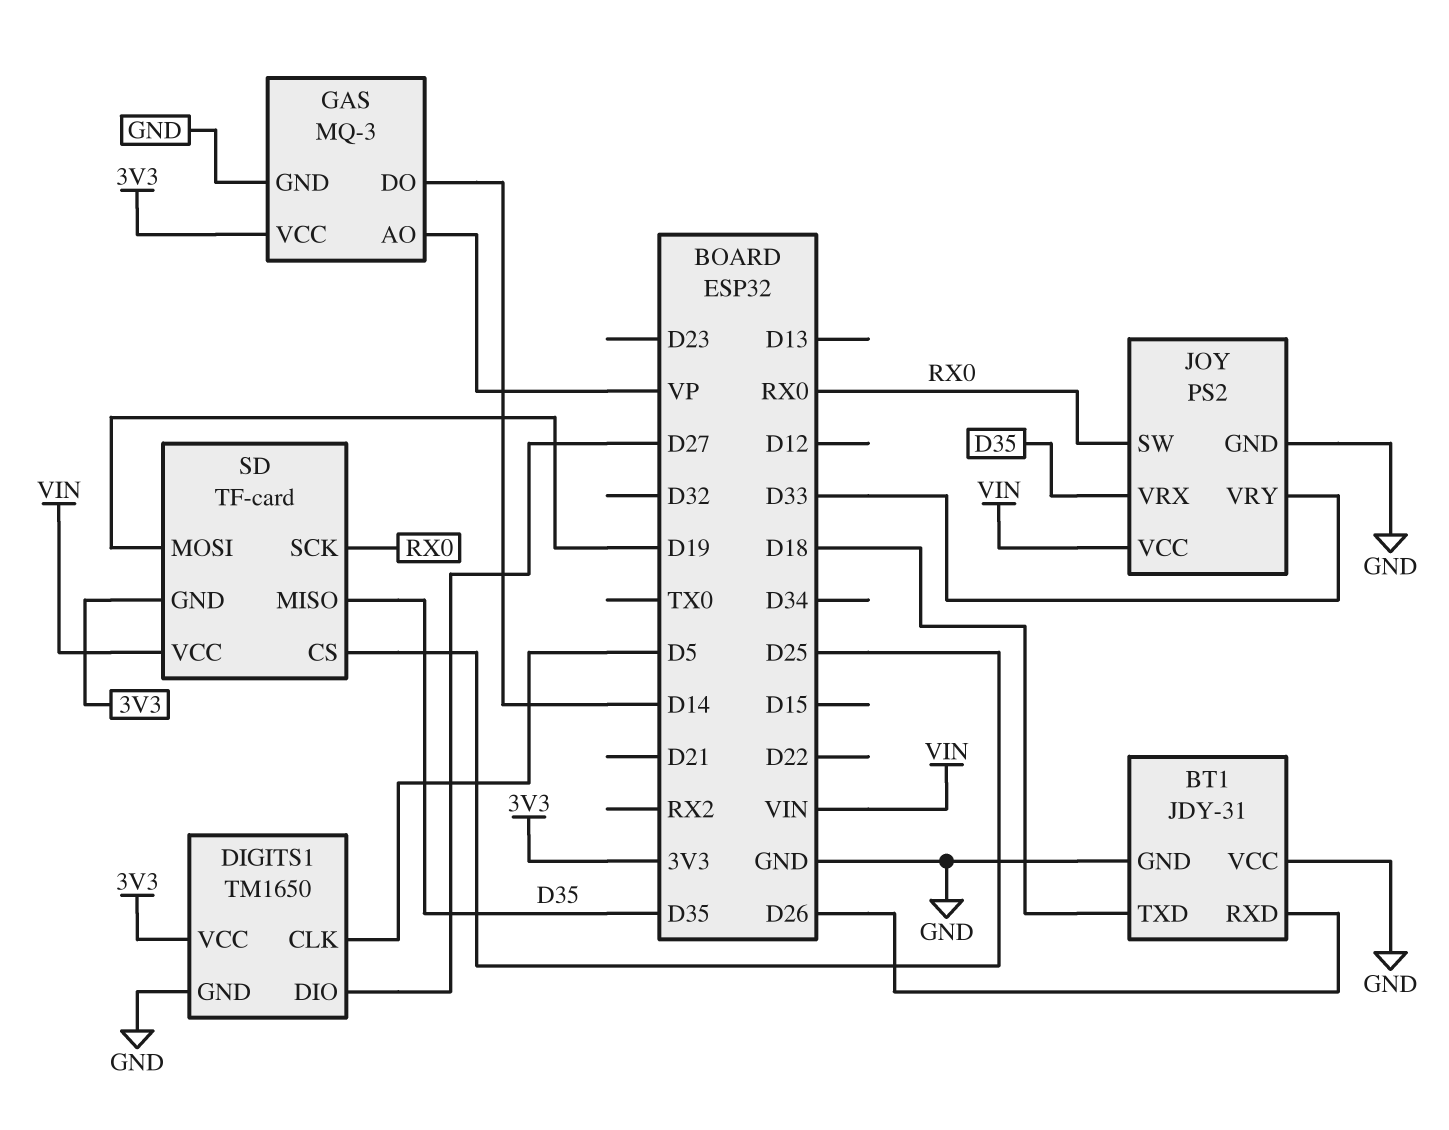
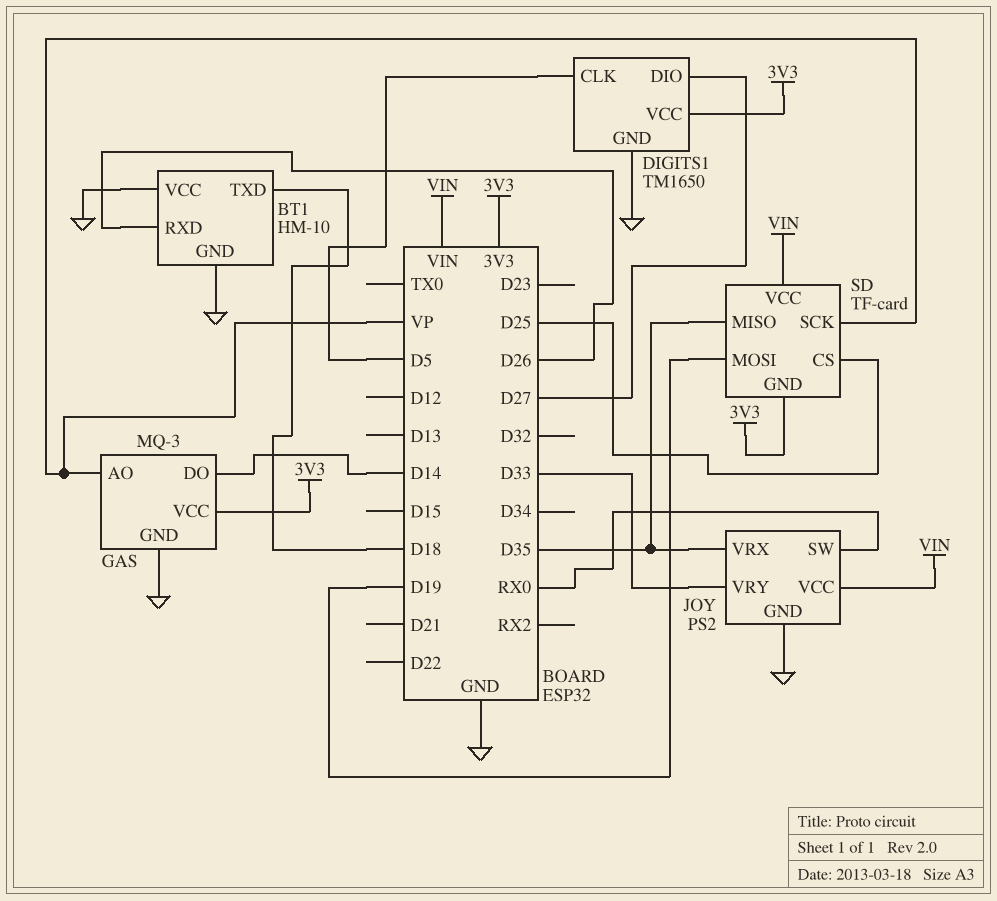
BT1: JDY-31 -> HM-10
SD pin SCK: RX0 -> VP

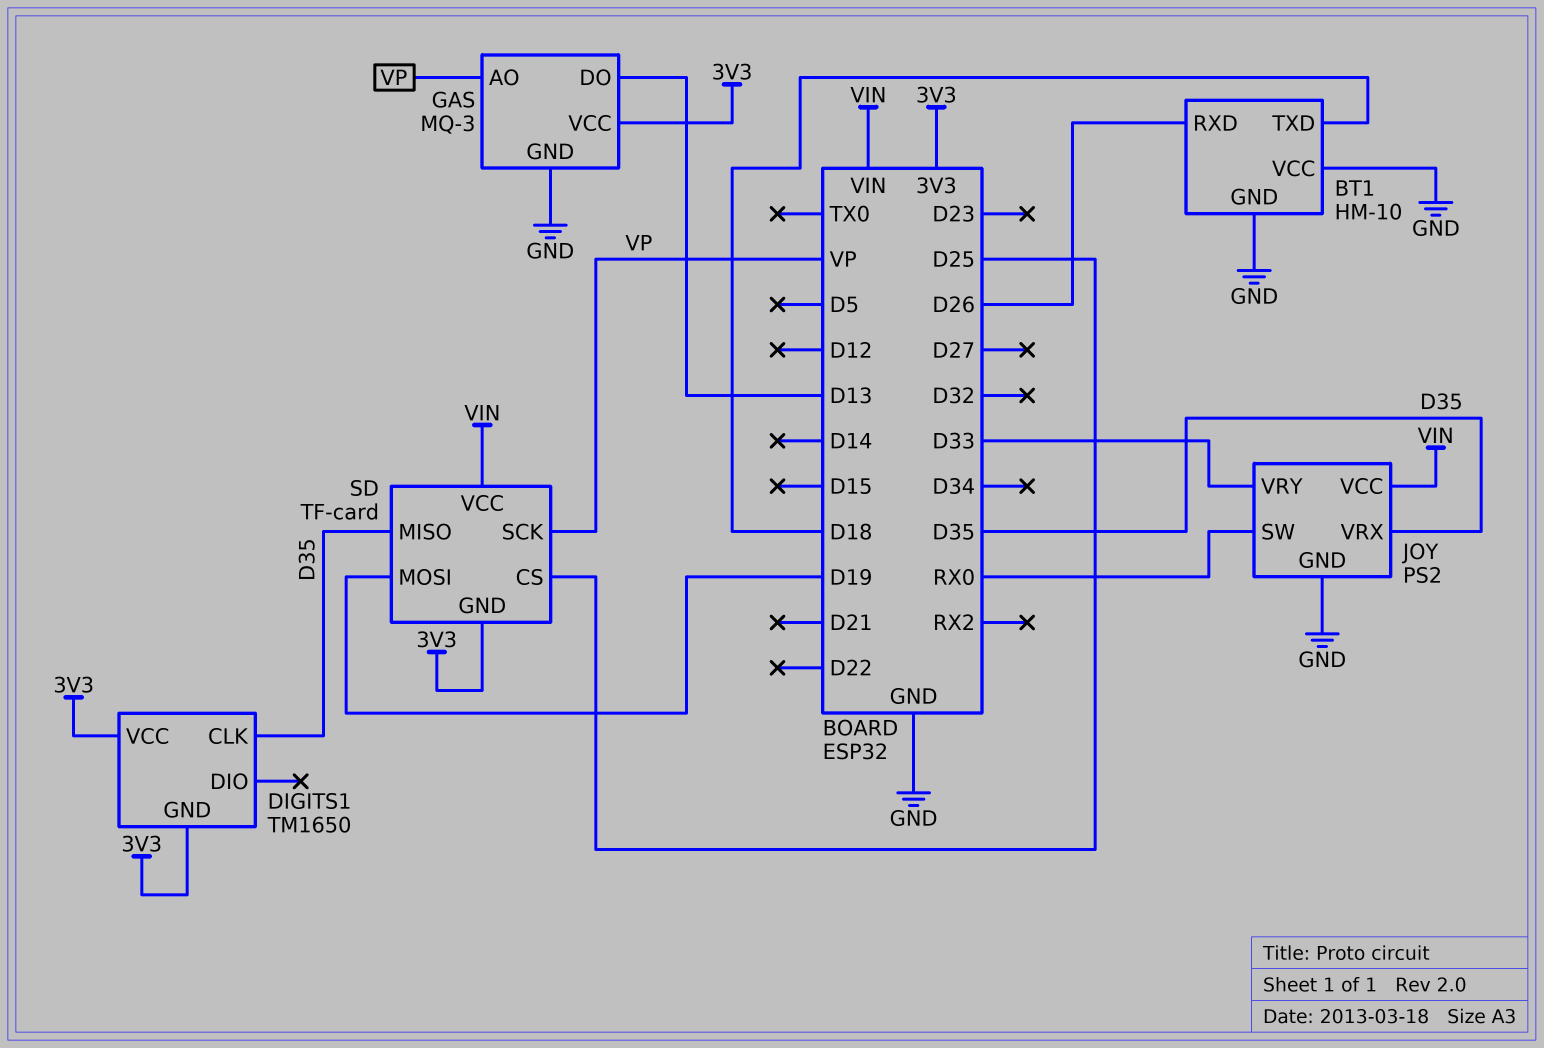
DIGITS1 pin CLK: D5 -> D35
DIGITS1 pin DIO: D27 -> none
DIGITS1 pin GND: GND -> 3V3
GAS pin DO: D14 -> D13

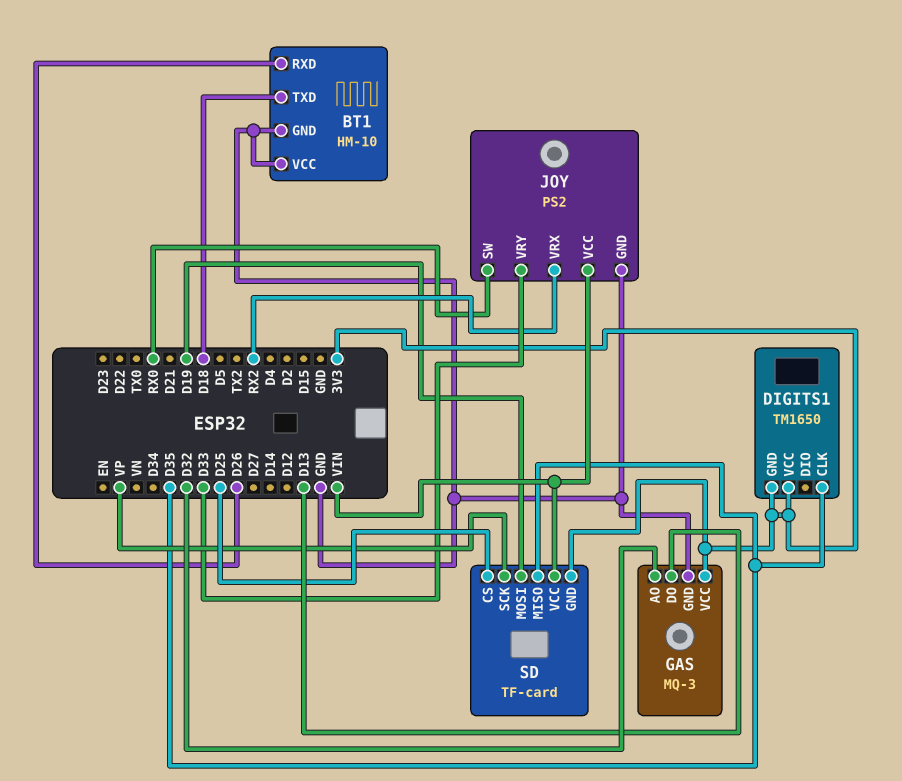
GAS pin AO: VP -> D32
JOY pin VRX: D35 -> RX2

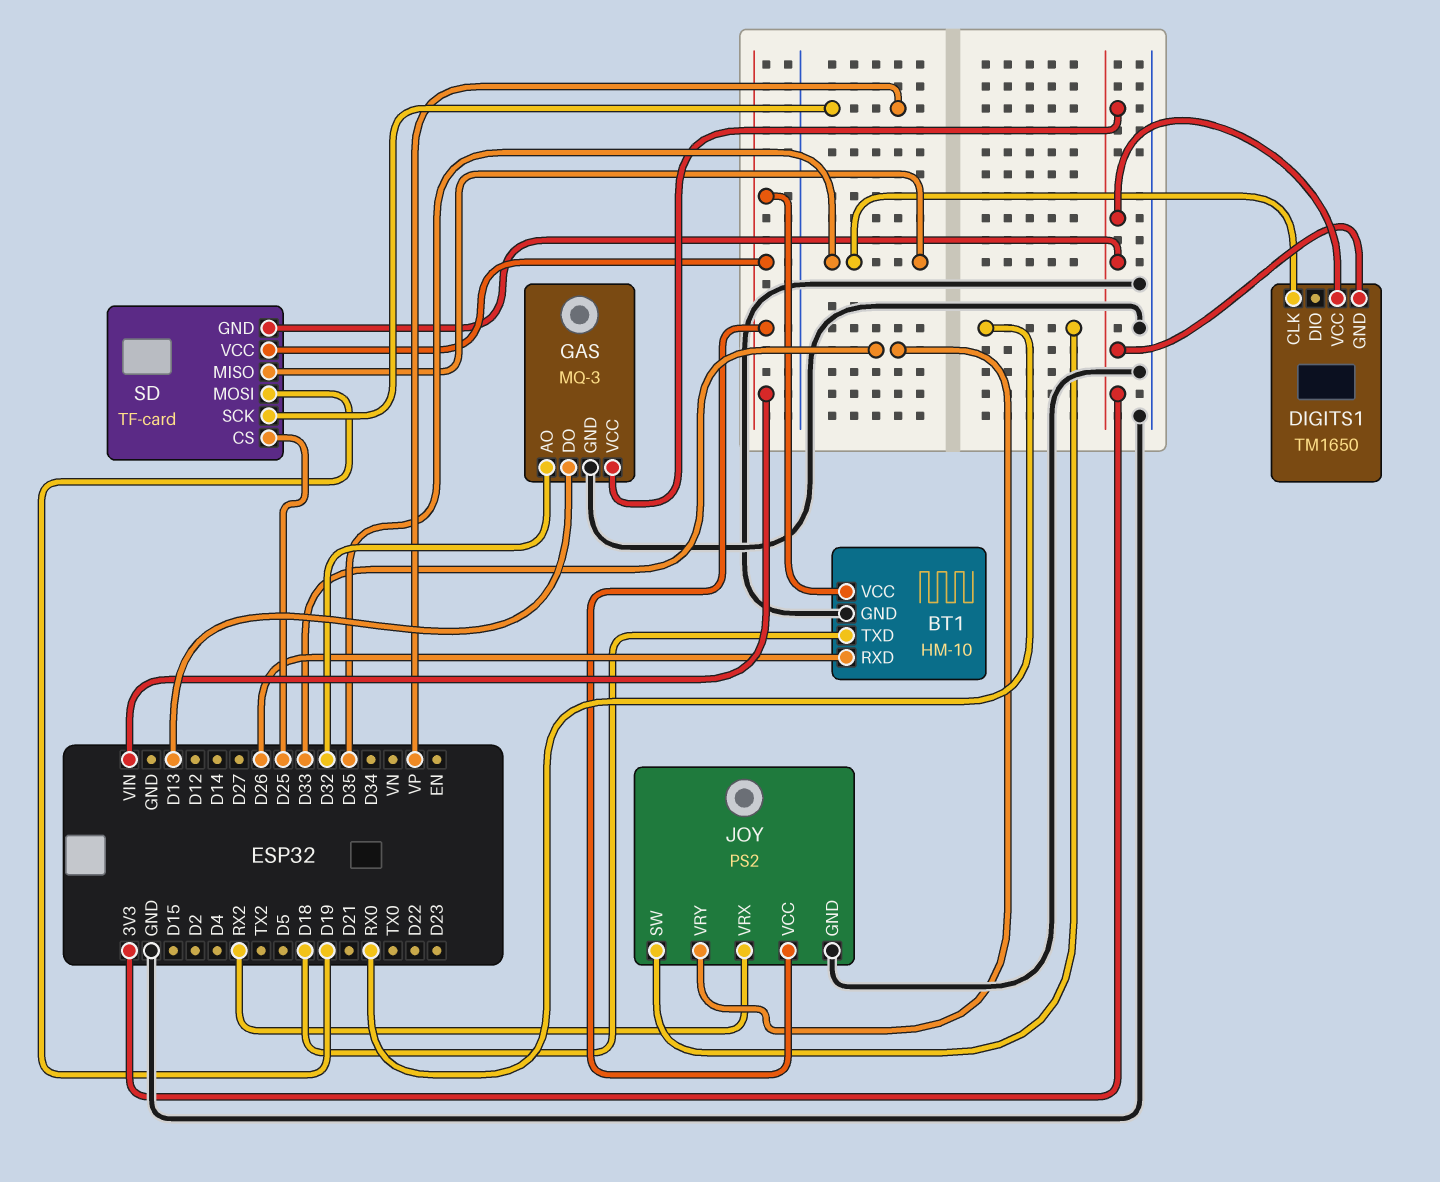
BT1 pin VCC: GND -> VIN

